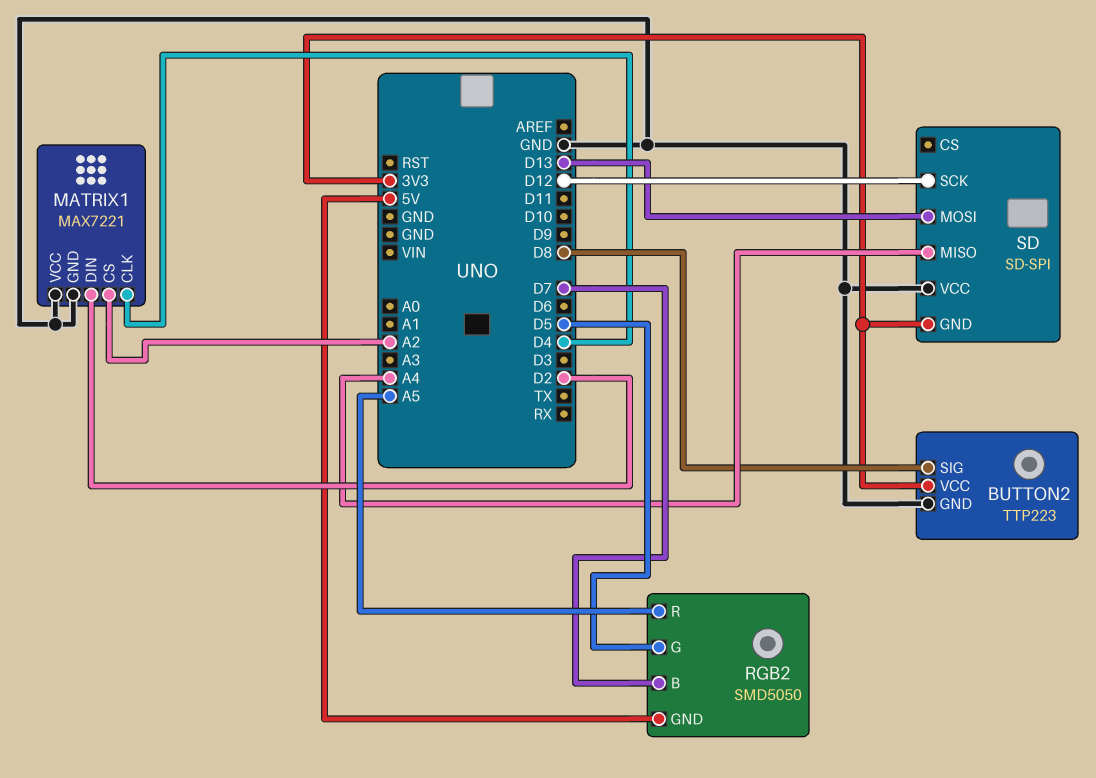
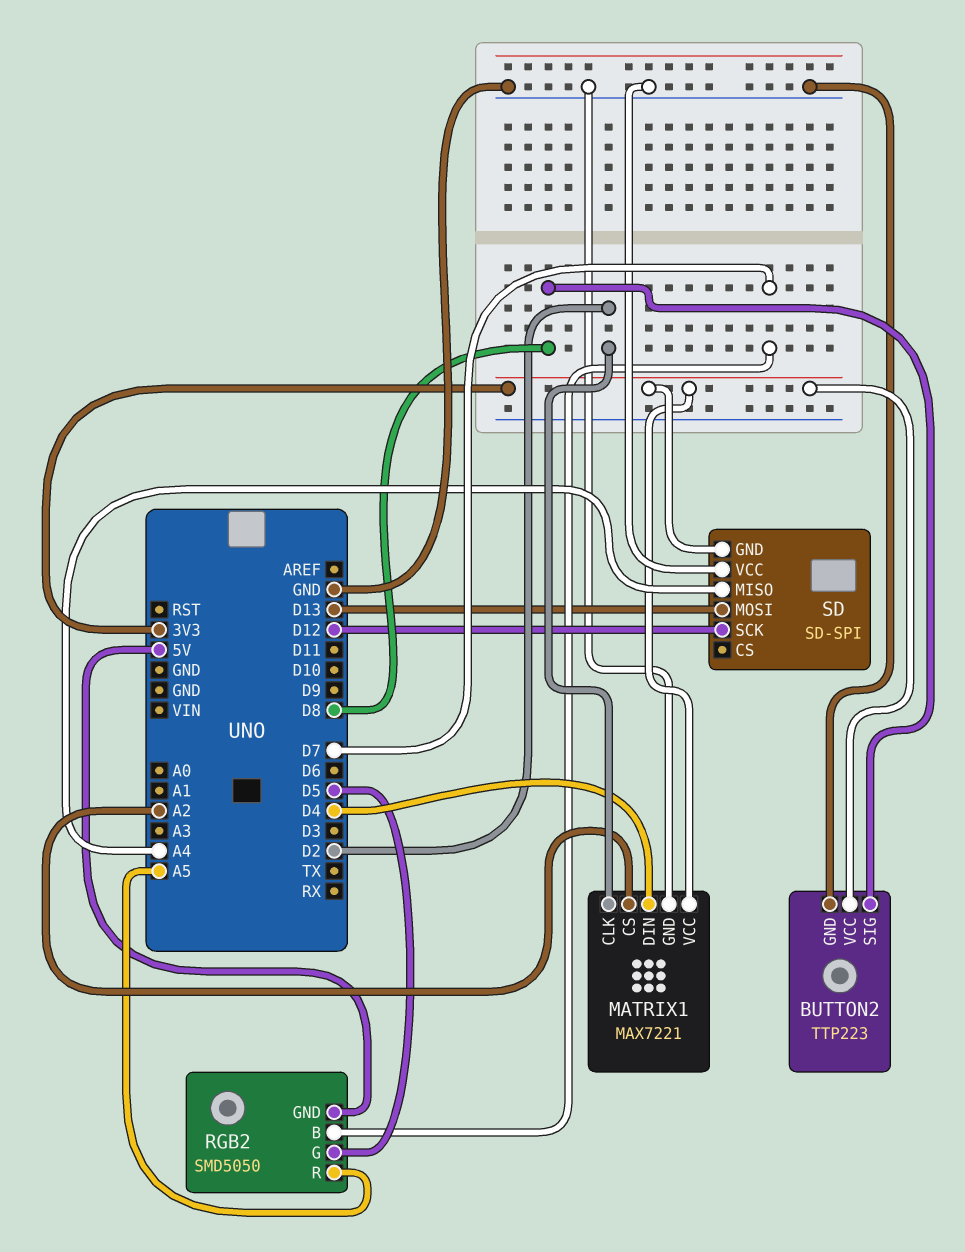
MATRIX1 pin CLK: D4 -> D2
MATRIX1 pin DIN: D2 -> D4
MATRIX1 pin VCC: GND -> 3V3

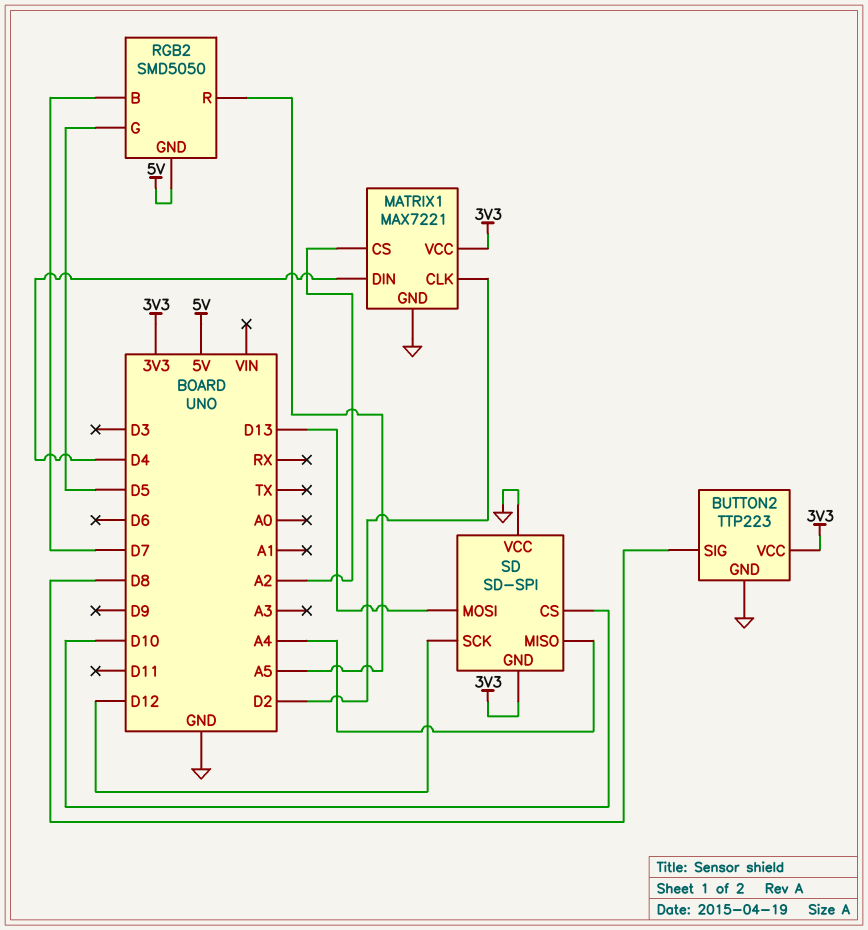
SD pin CS: none -> D10

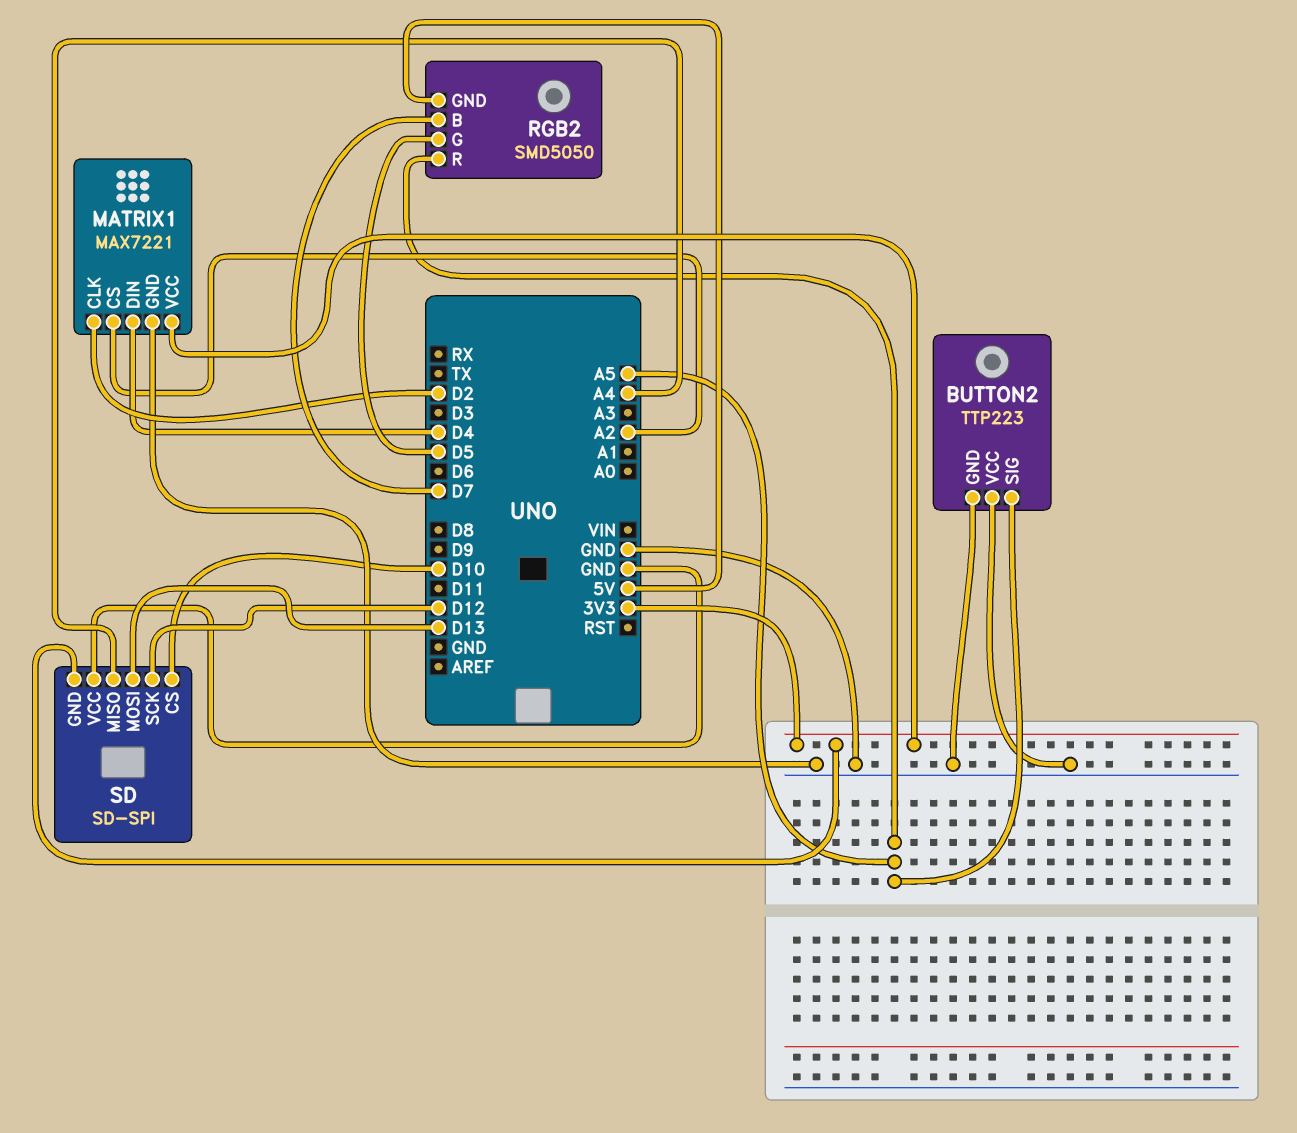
BUTTON2 pin SIG: D8 -> A5
BUTTON2 pin VCC: 3V3 -> GND

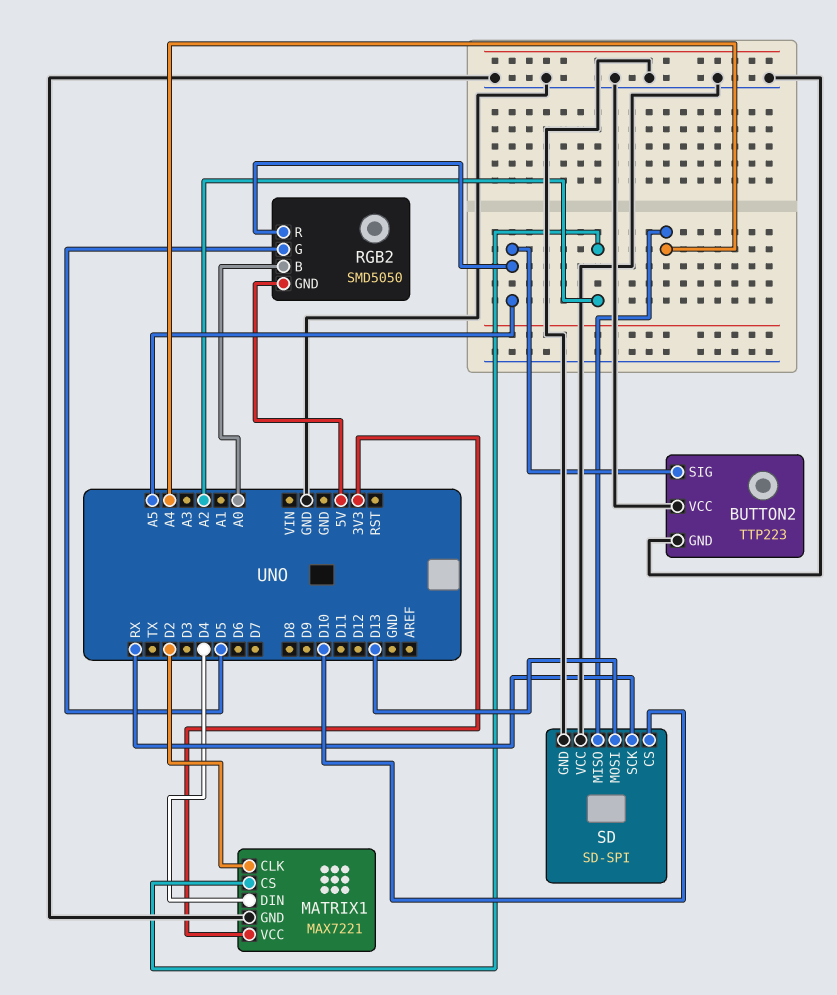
RGB2 pin B: D7 -> A0
SD pin GND: 3V3 -> GND
SD pin SCK: D12 -> RX

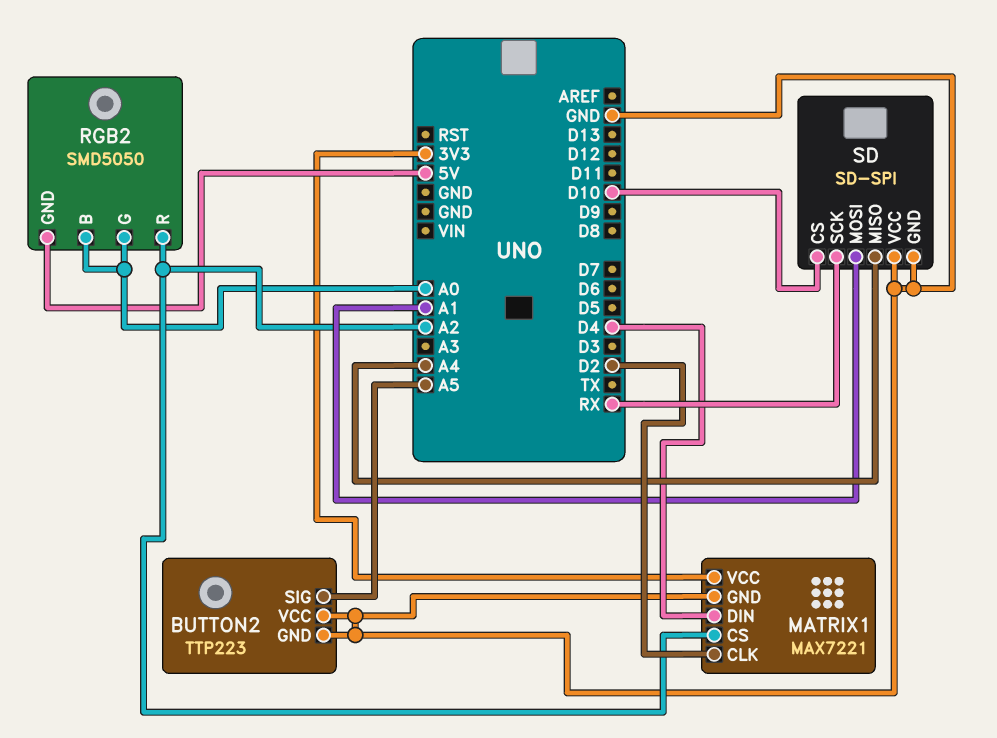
RGB2 pin G: D5 -> A0
RGB2 pin R: A5 -> A2
SD pin MOSI: D13 -> A1

